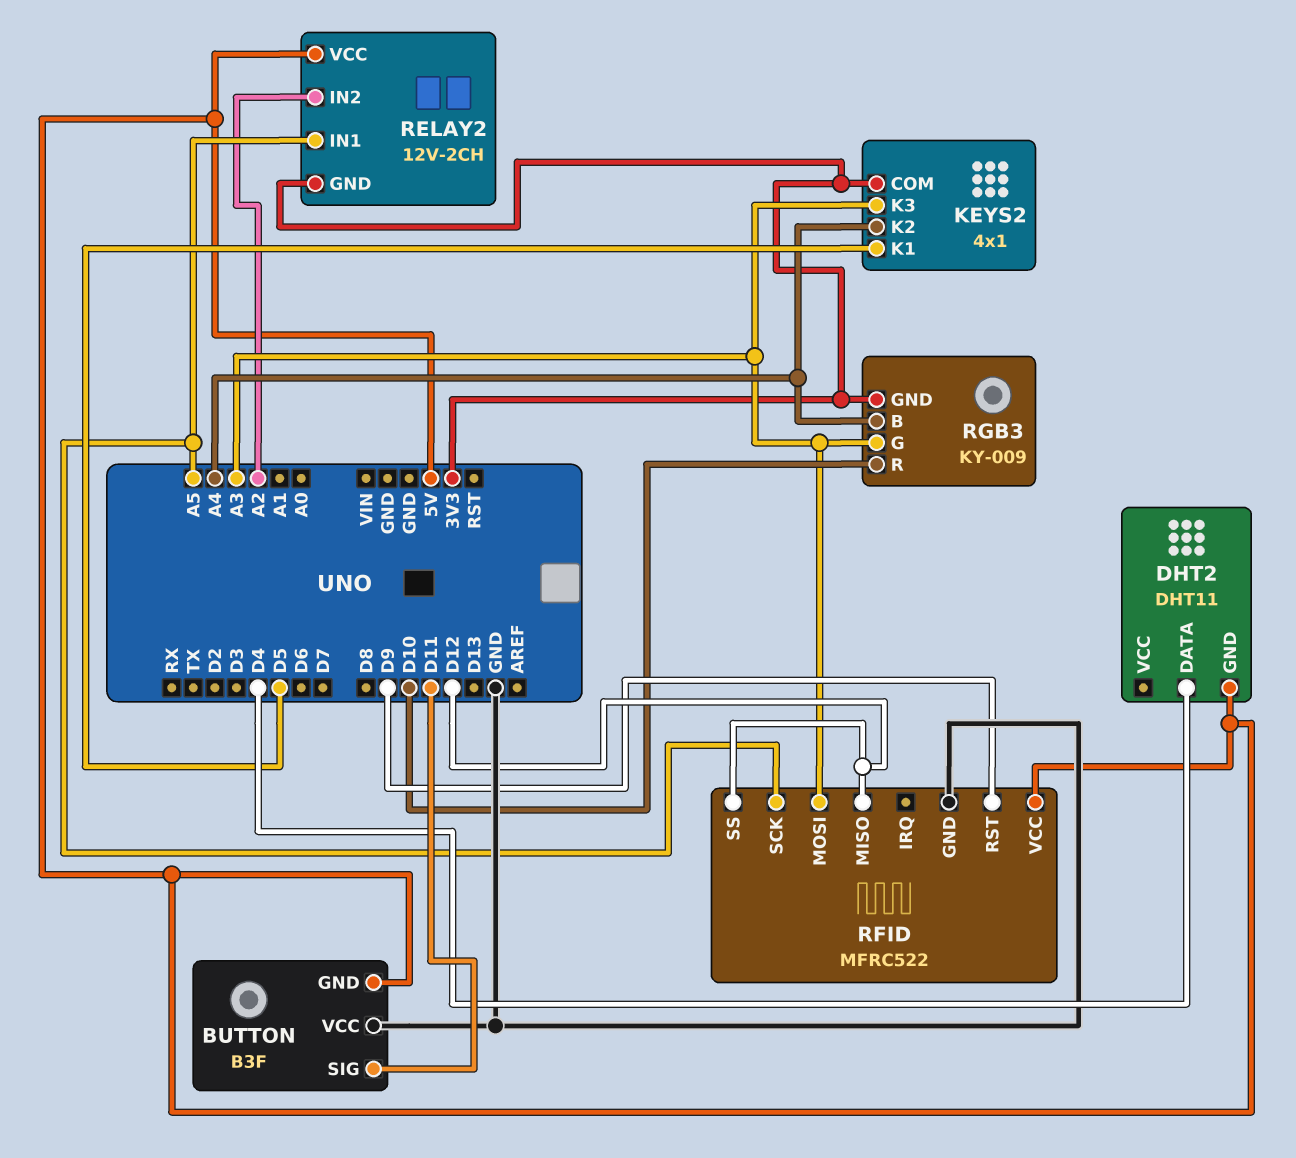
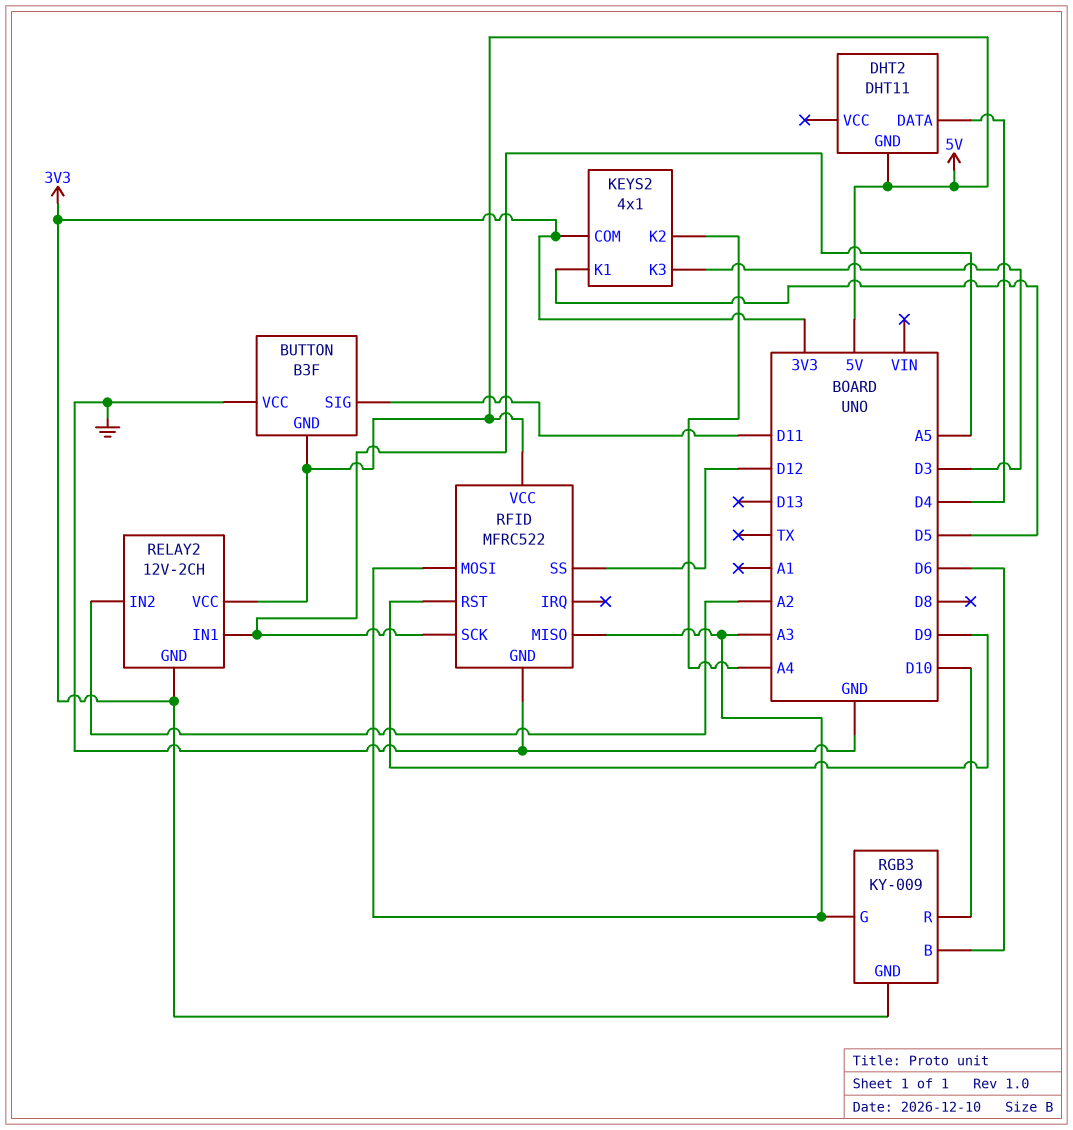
KEYS2 pin K3: A3 -> D3
RFID pin MISO: D12 -> A3
RGB3 pin B: A4 -> D6

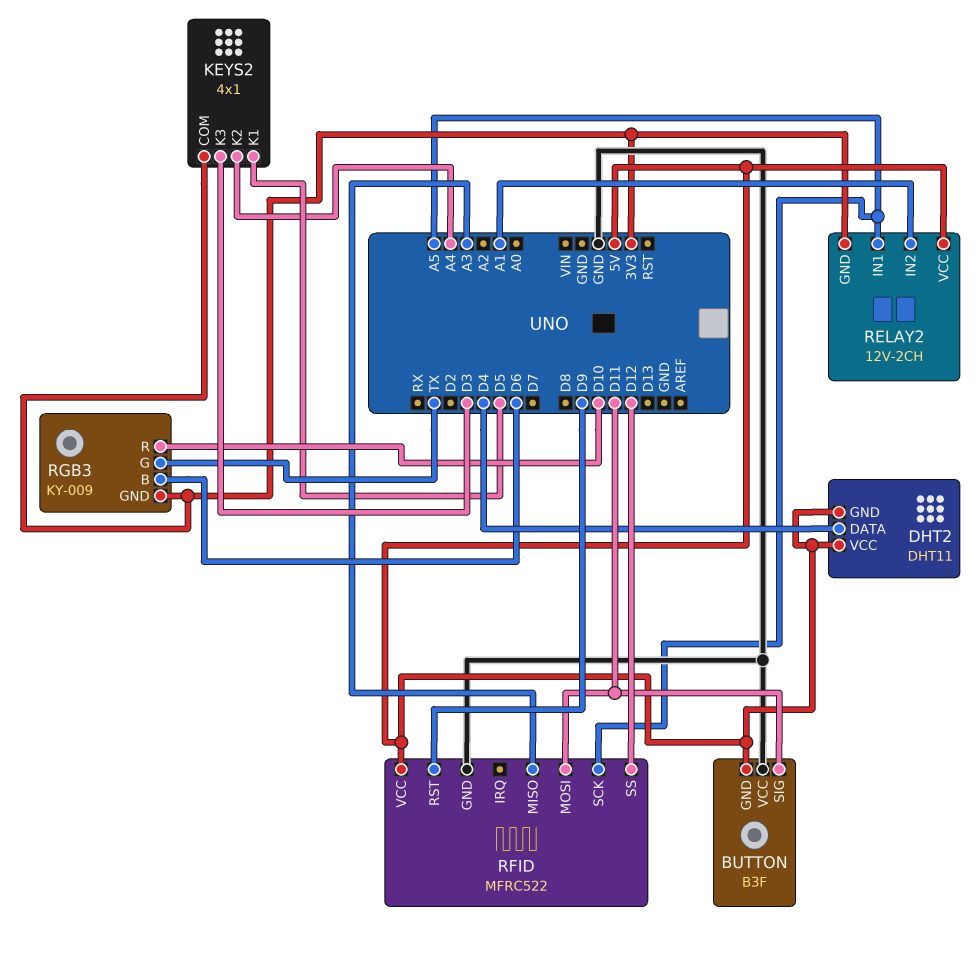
DHT2 pin VCC: none -> 5V
RELAY2 pin IN2: A2 -> A1
RFID pin MOSI: A3 -> D11
RGB3 pin G: A3 -> TX

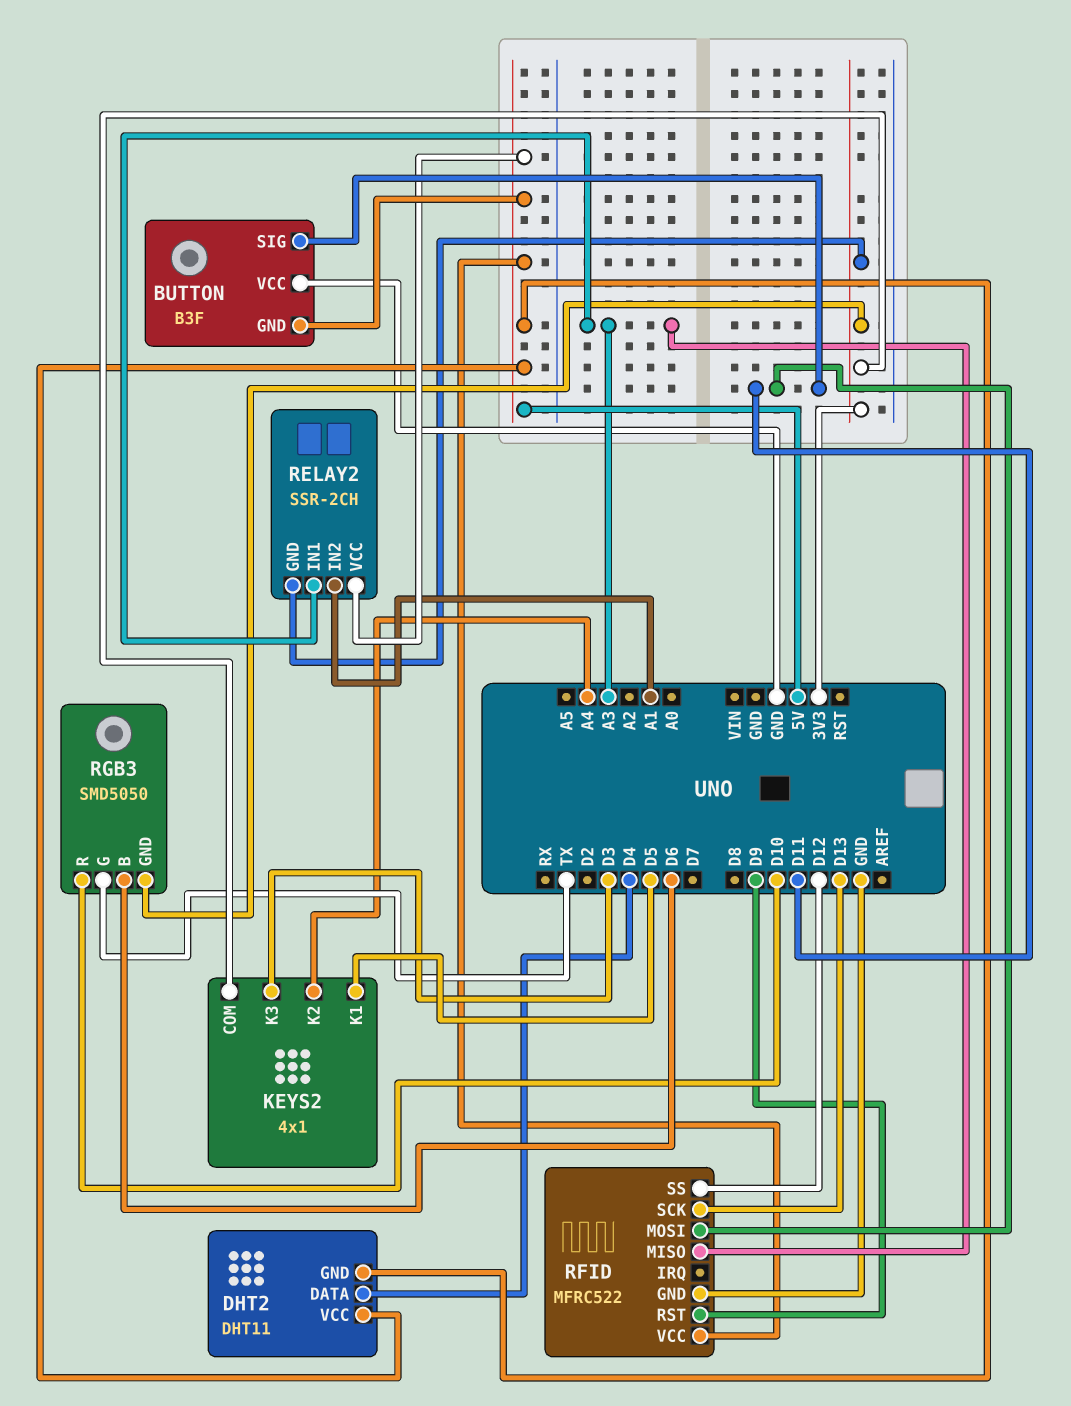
RELAY2: 12V-2CH -> SSR-2CH
RELAY2 pin IN1: A5 -> A3
RFID pin SCK: A5 -> D13
RGB3: KY-009 -> SMD5050

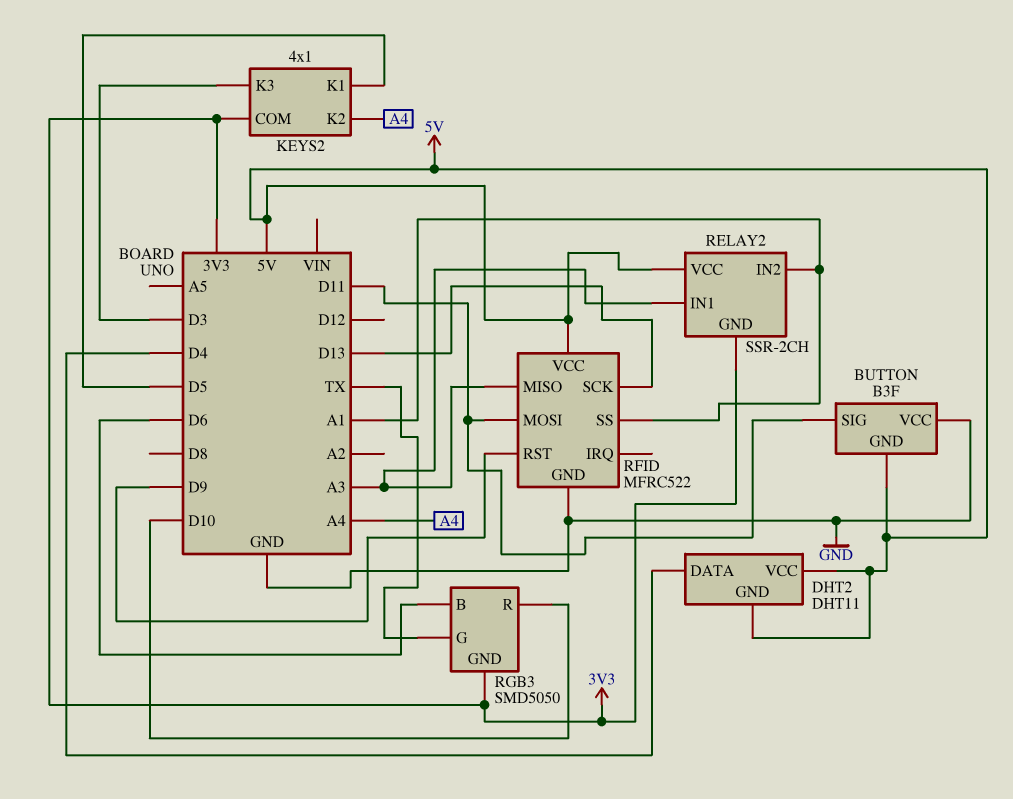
RFID pin SS: D12 -> A1

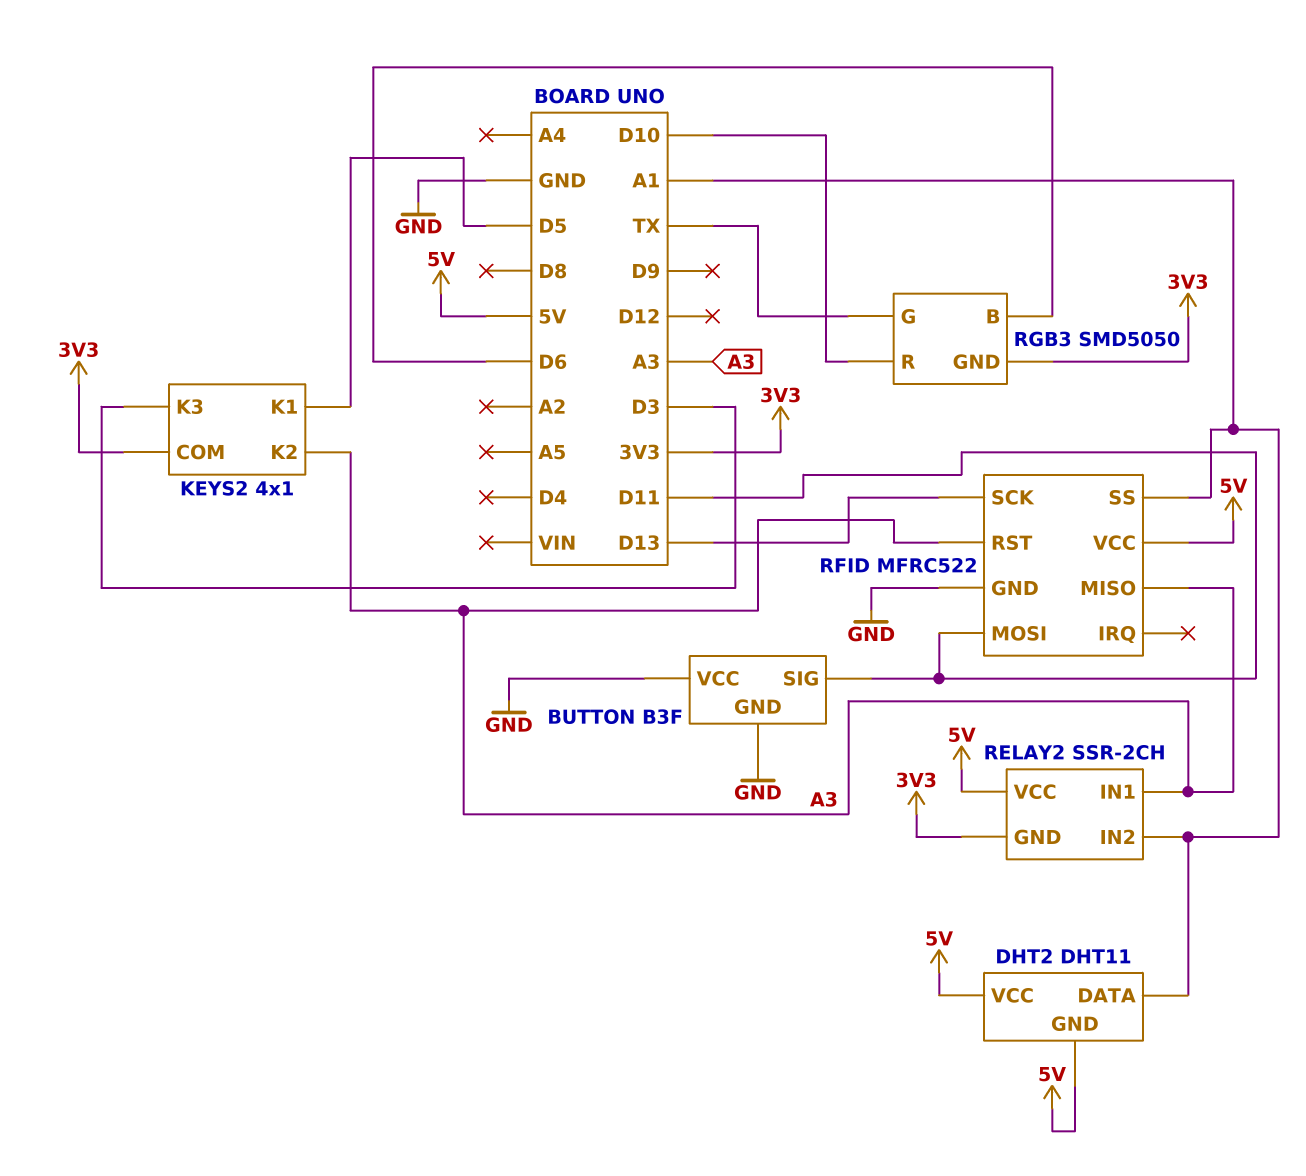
BUTTON pin GND: 5V -> GND
DHT2 pin DATA: D4 -> A1
KEYS2 pin K2: A4 -> A3
RFID pin RST: D9 -> A3

